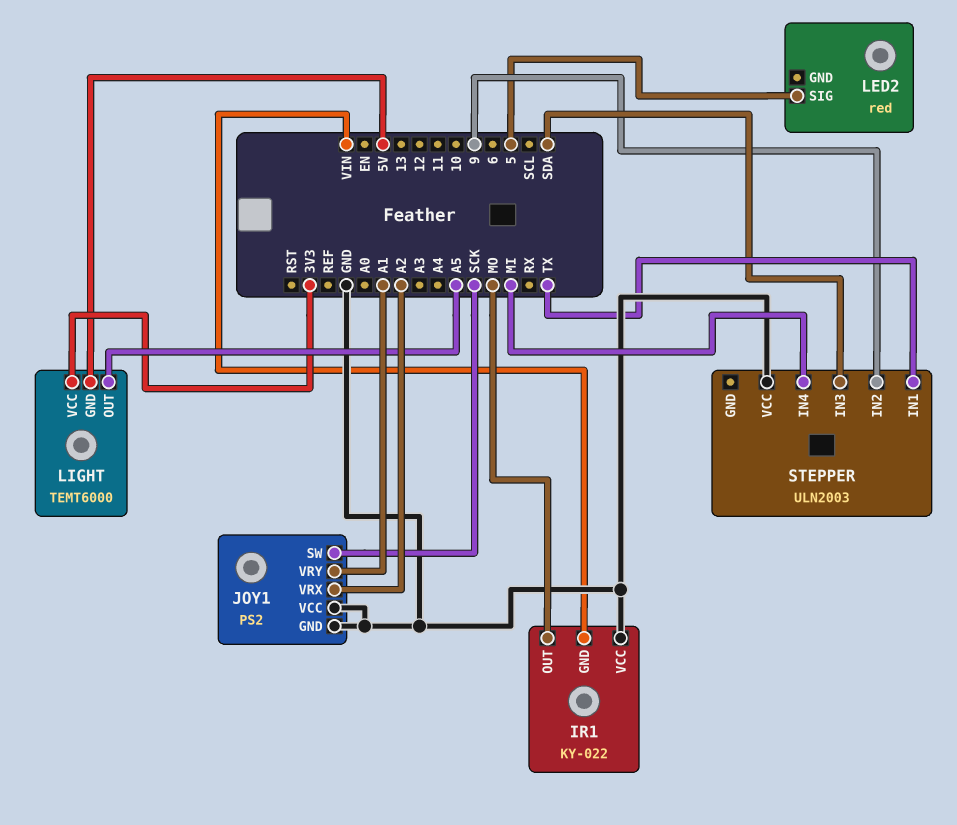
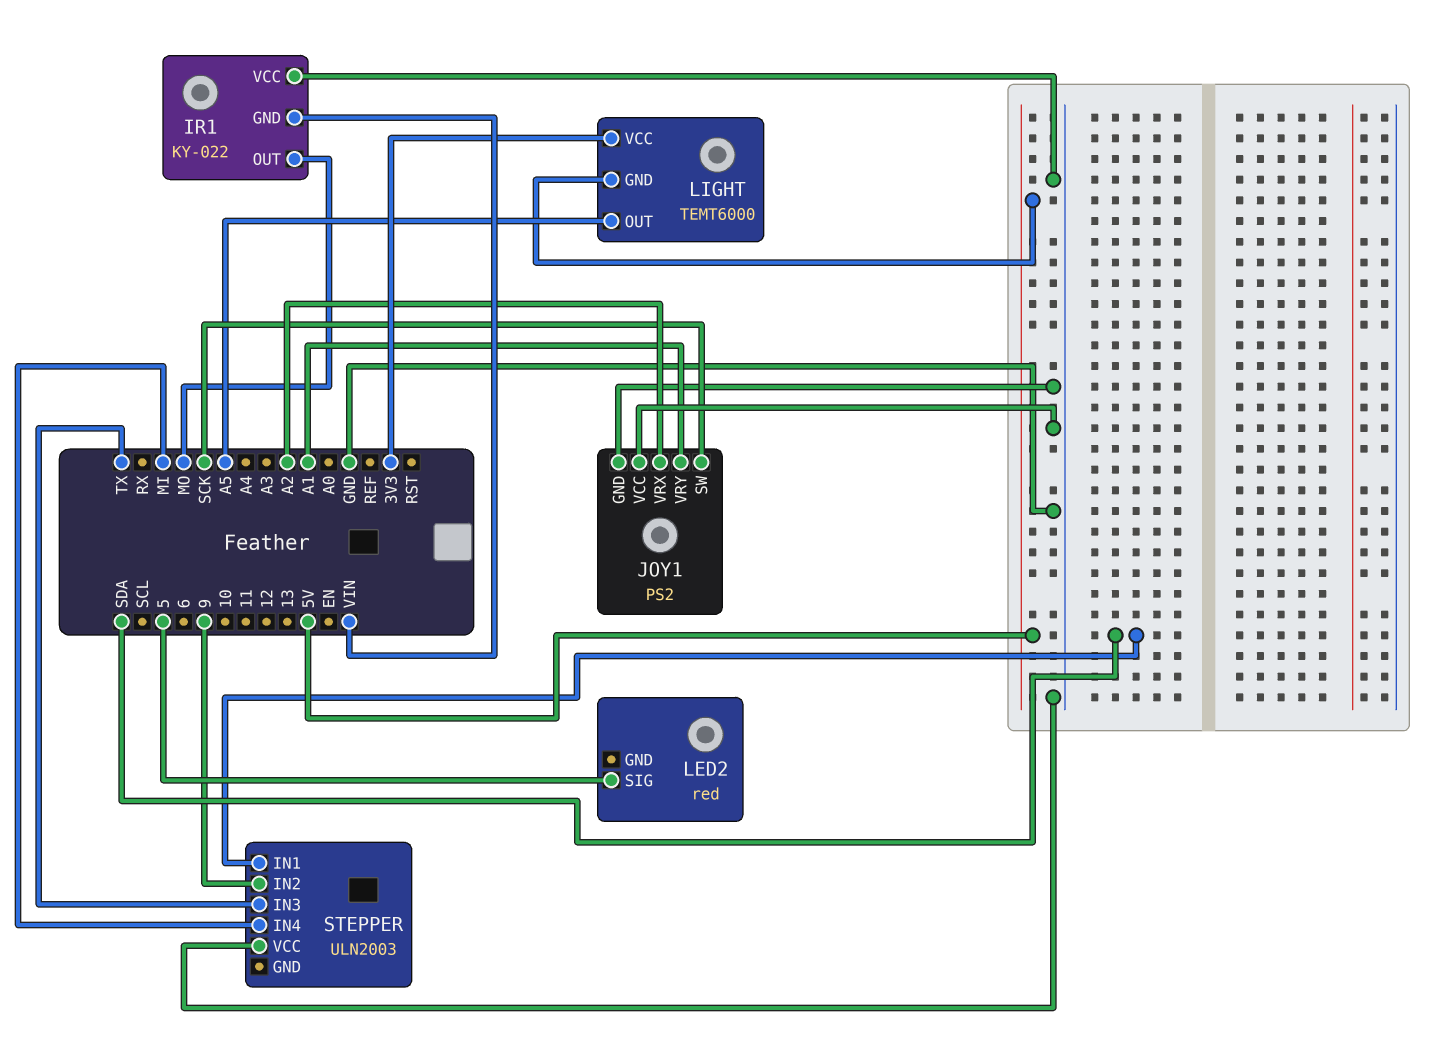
STEPPER pin IN1: TX -> SDA
STEPPER pin IN3: SDA -> TX

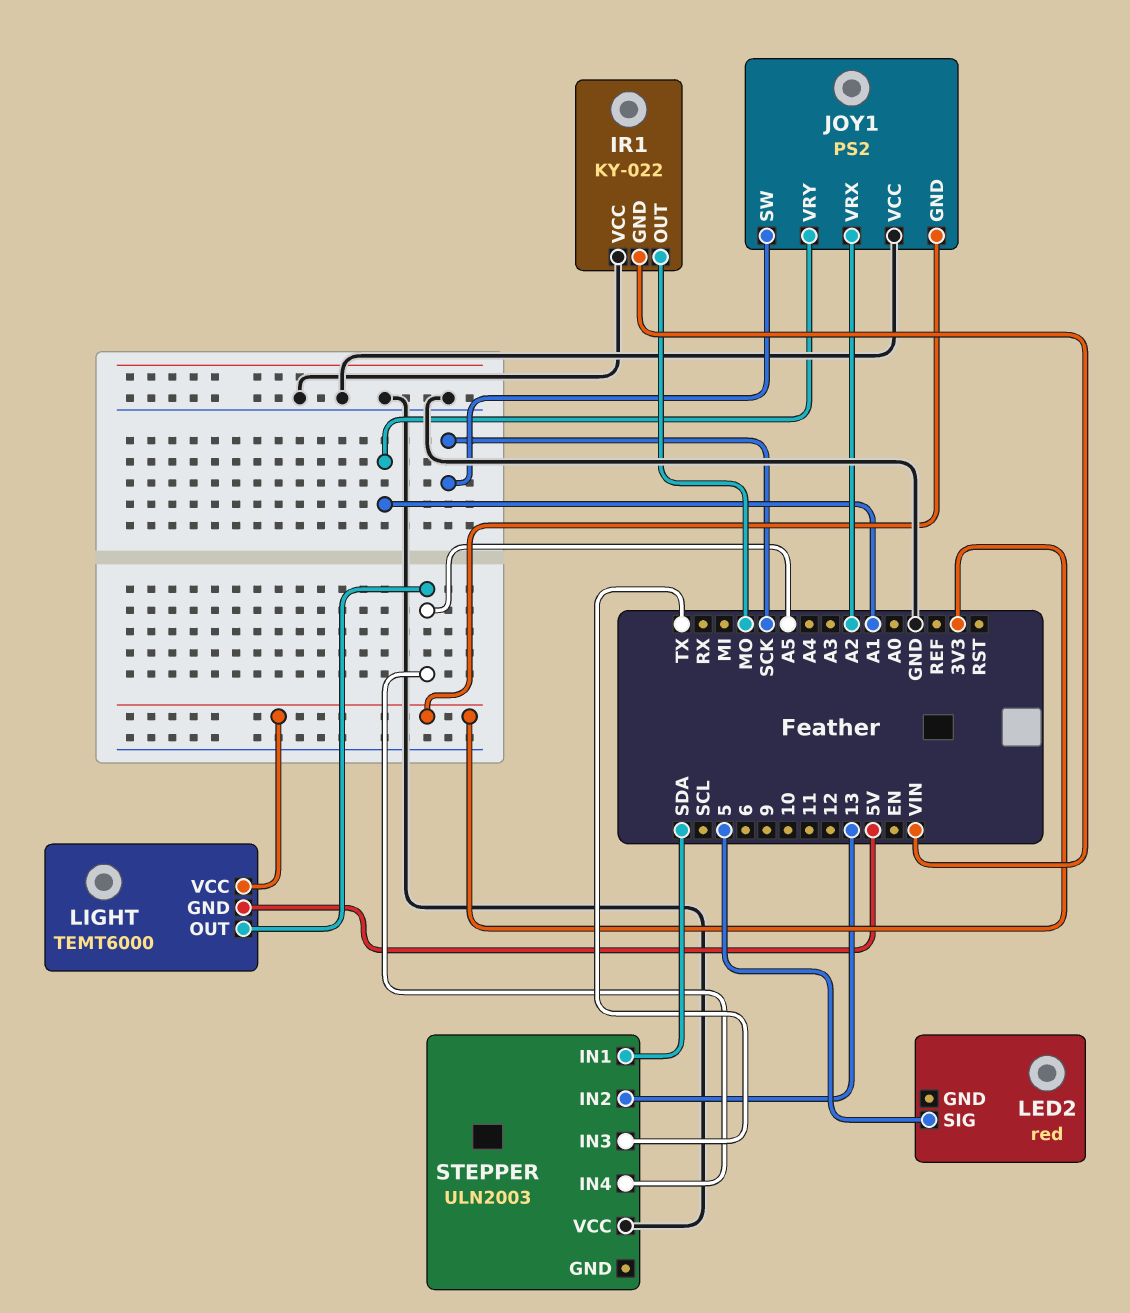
JOY1 pin GND: GND -> 3V3
STEPPER pin IN2: 9 -> 13
STEPPER pin IN4: MI -> A5

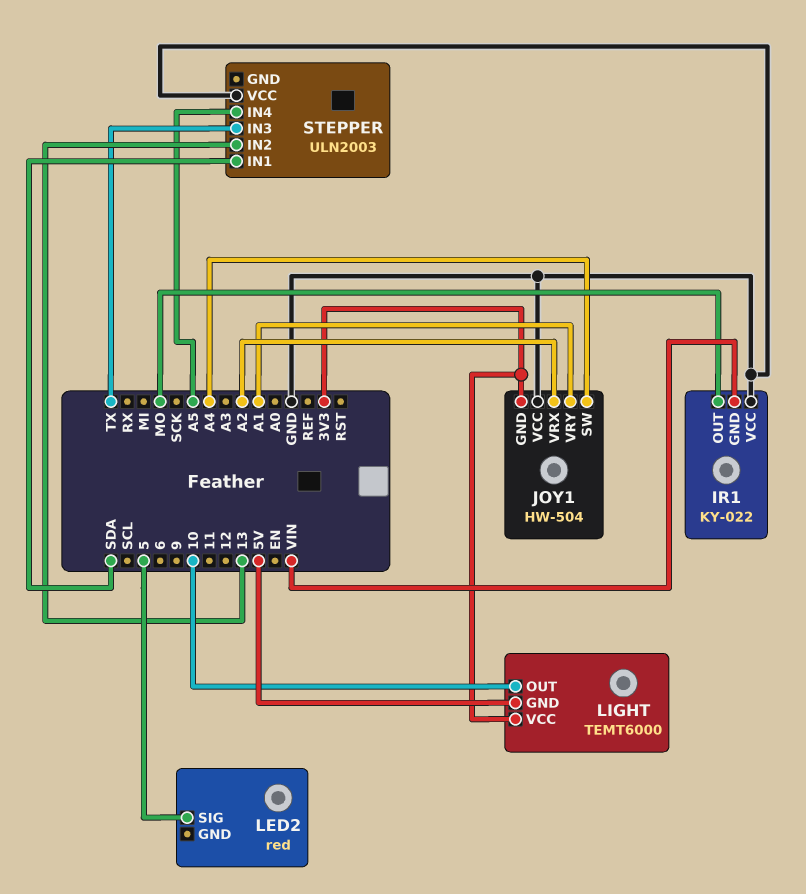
JOY1: PS2 -> HW-504
JOY1 pin SW: SCK -> A4
LIGHT pin OUT: A5 -> 10

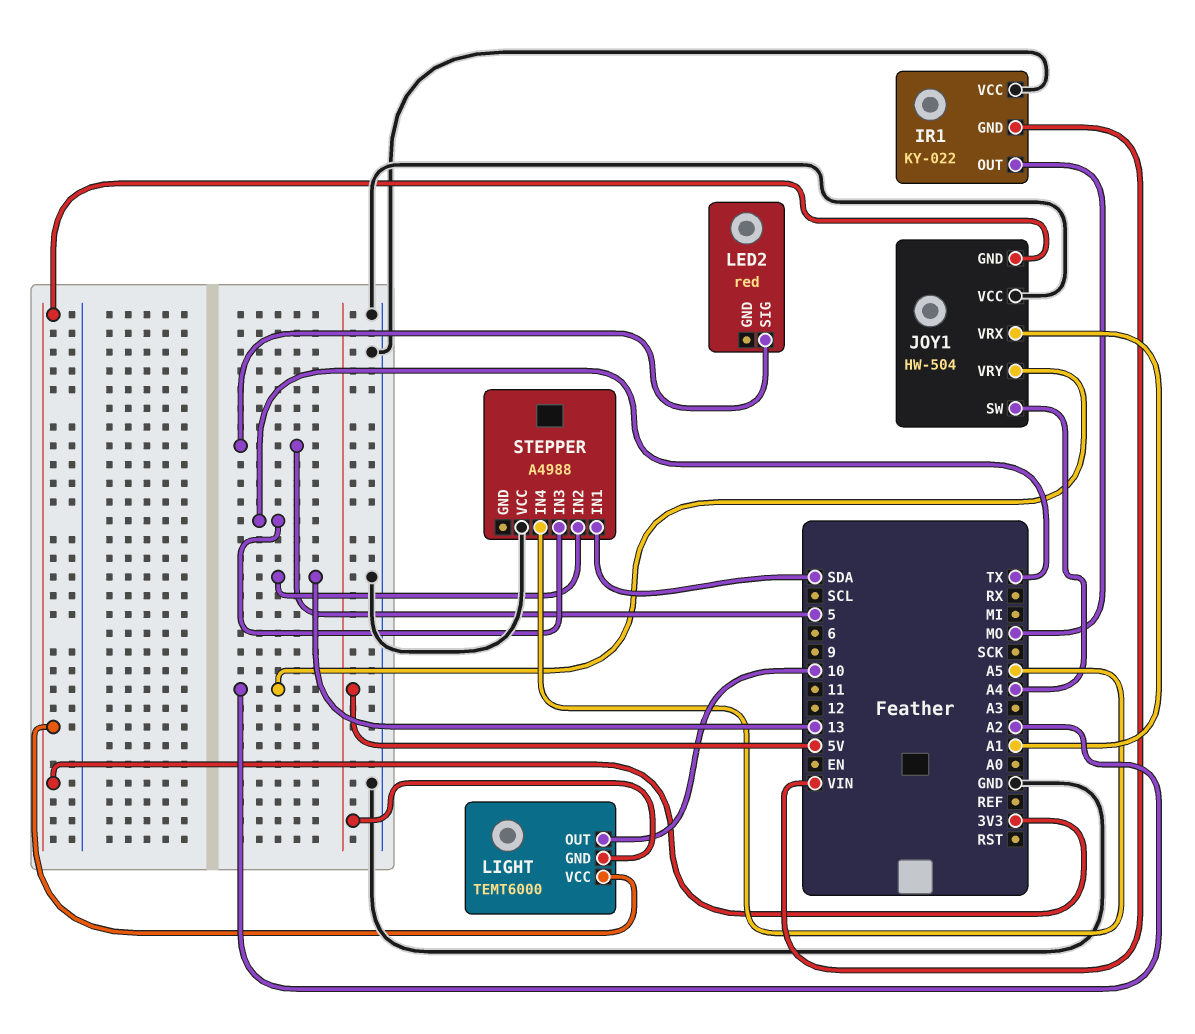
JOY1 pin VRX: A2 -> A1
JOY1 pin VRY: A1 -> A2
STEPPER: ULN2003 -> A4988

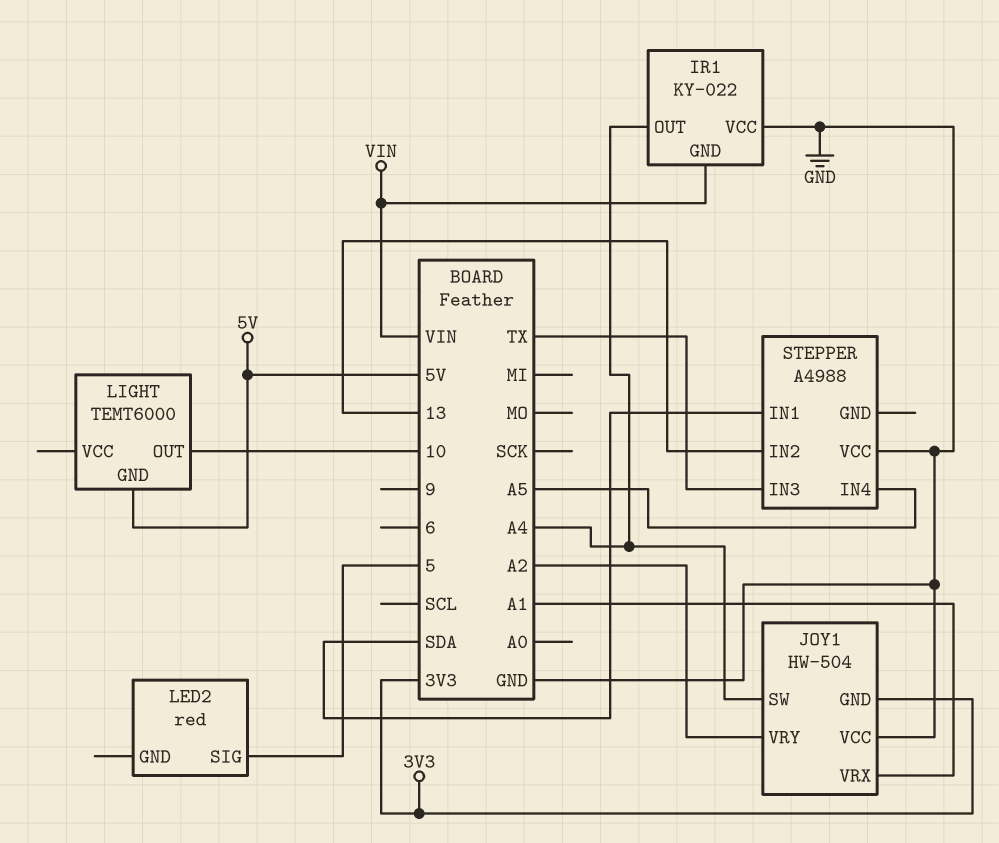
IR1 pin OUT: MO -> A4
LIGHT pin VCC: 3V3 -> none

